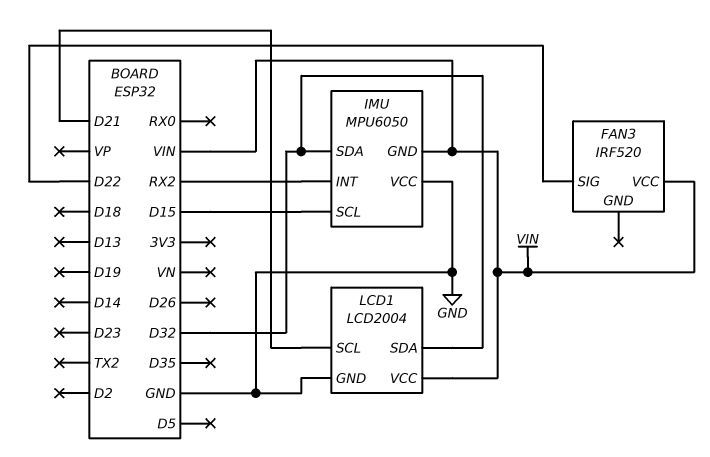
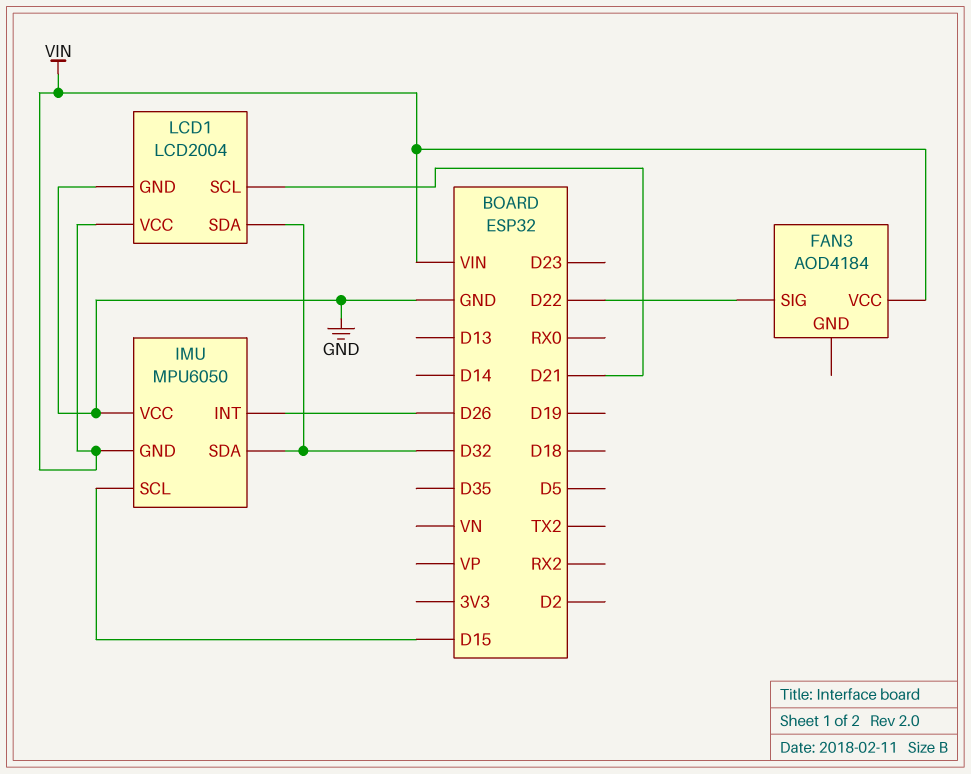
FAN3: IRF520 -> AOD4184
IMU pin INT: RX2 -> D26

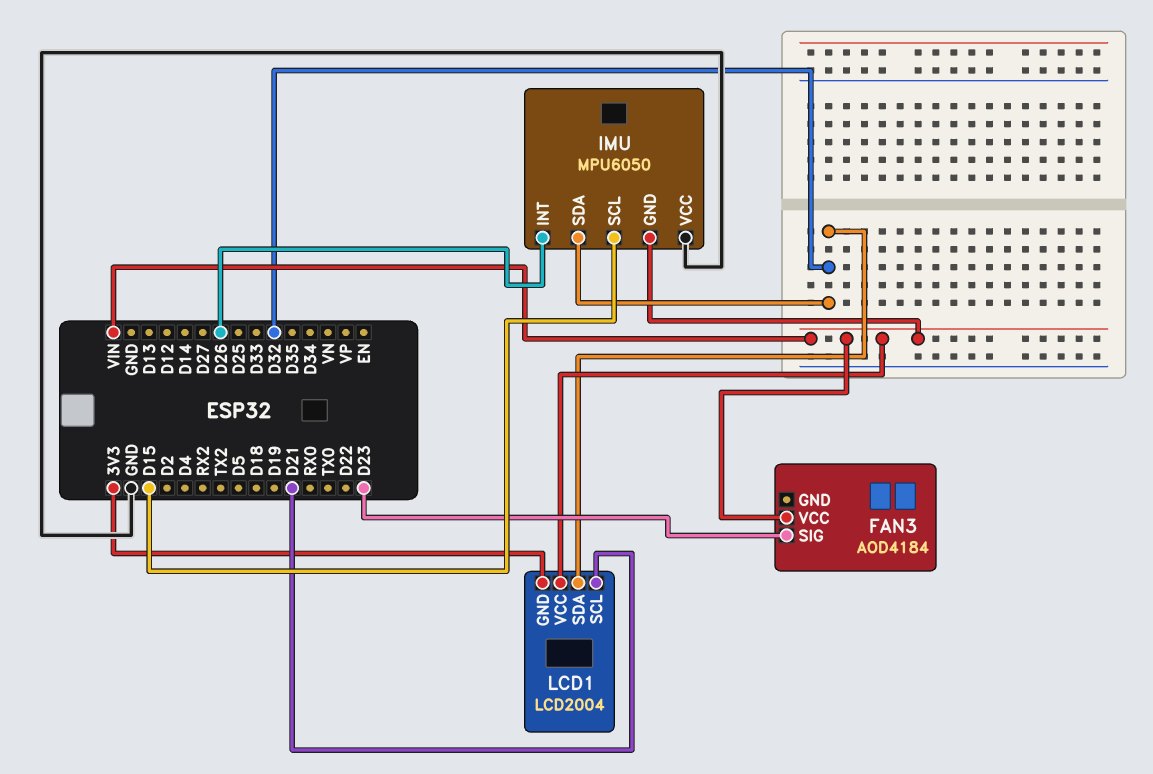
FAN3 pin SIG: D22 -> D23
LCD1 pin GND: GND -> 3V3

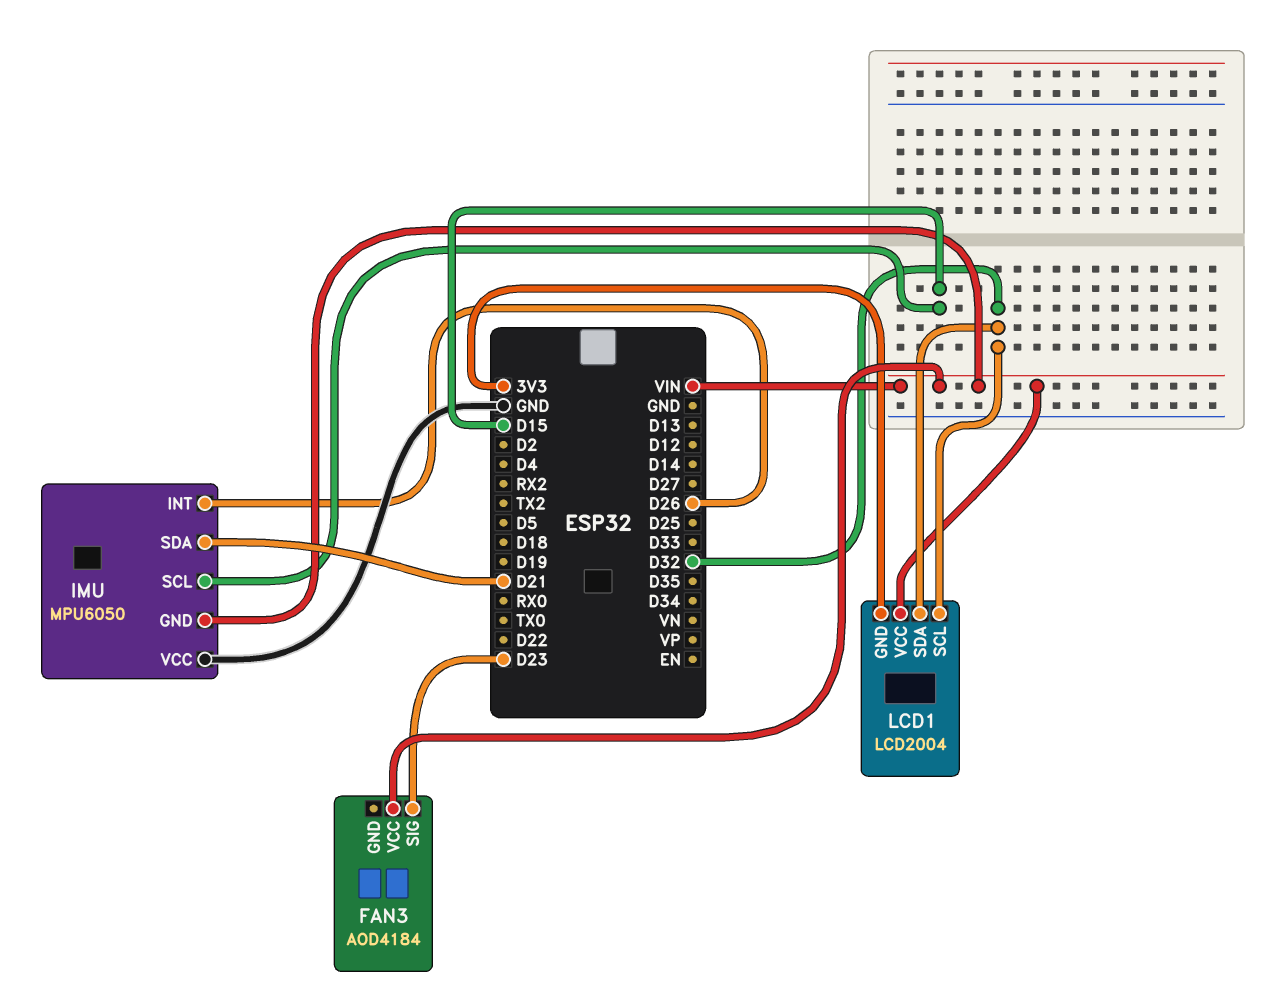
IMU pin SDA: D32 -> D21
LCD1 pin SCL: D21 -> D32

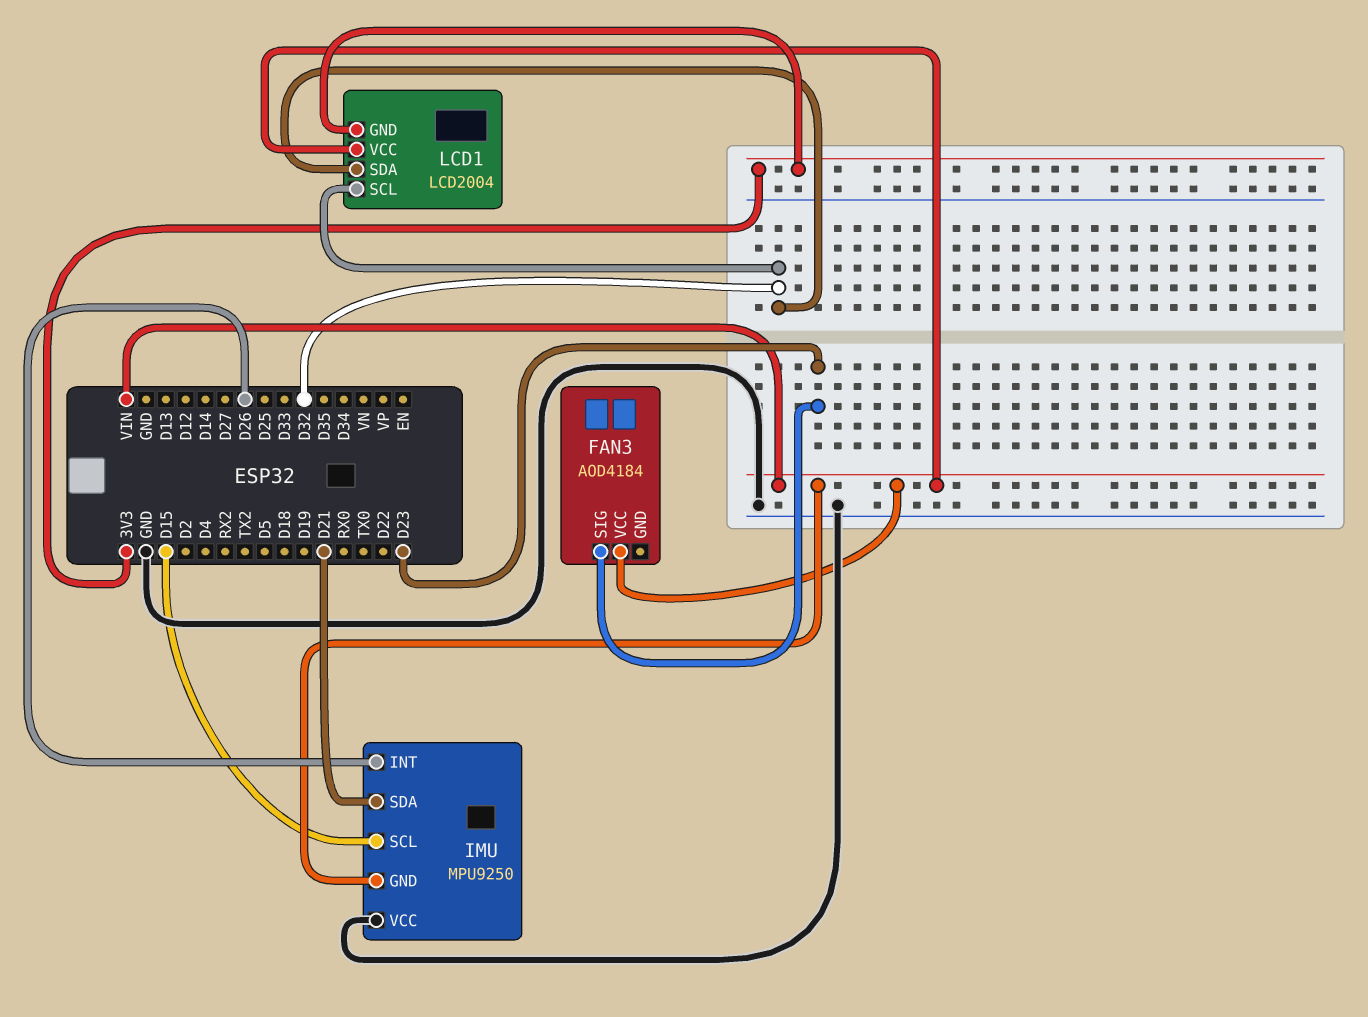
IMU: MPU6050 -> MPU9250

